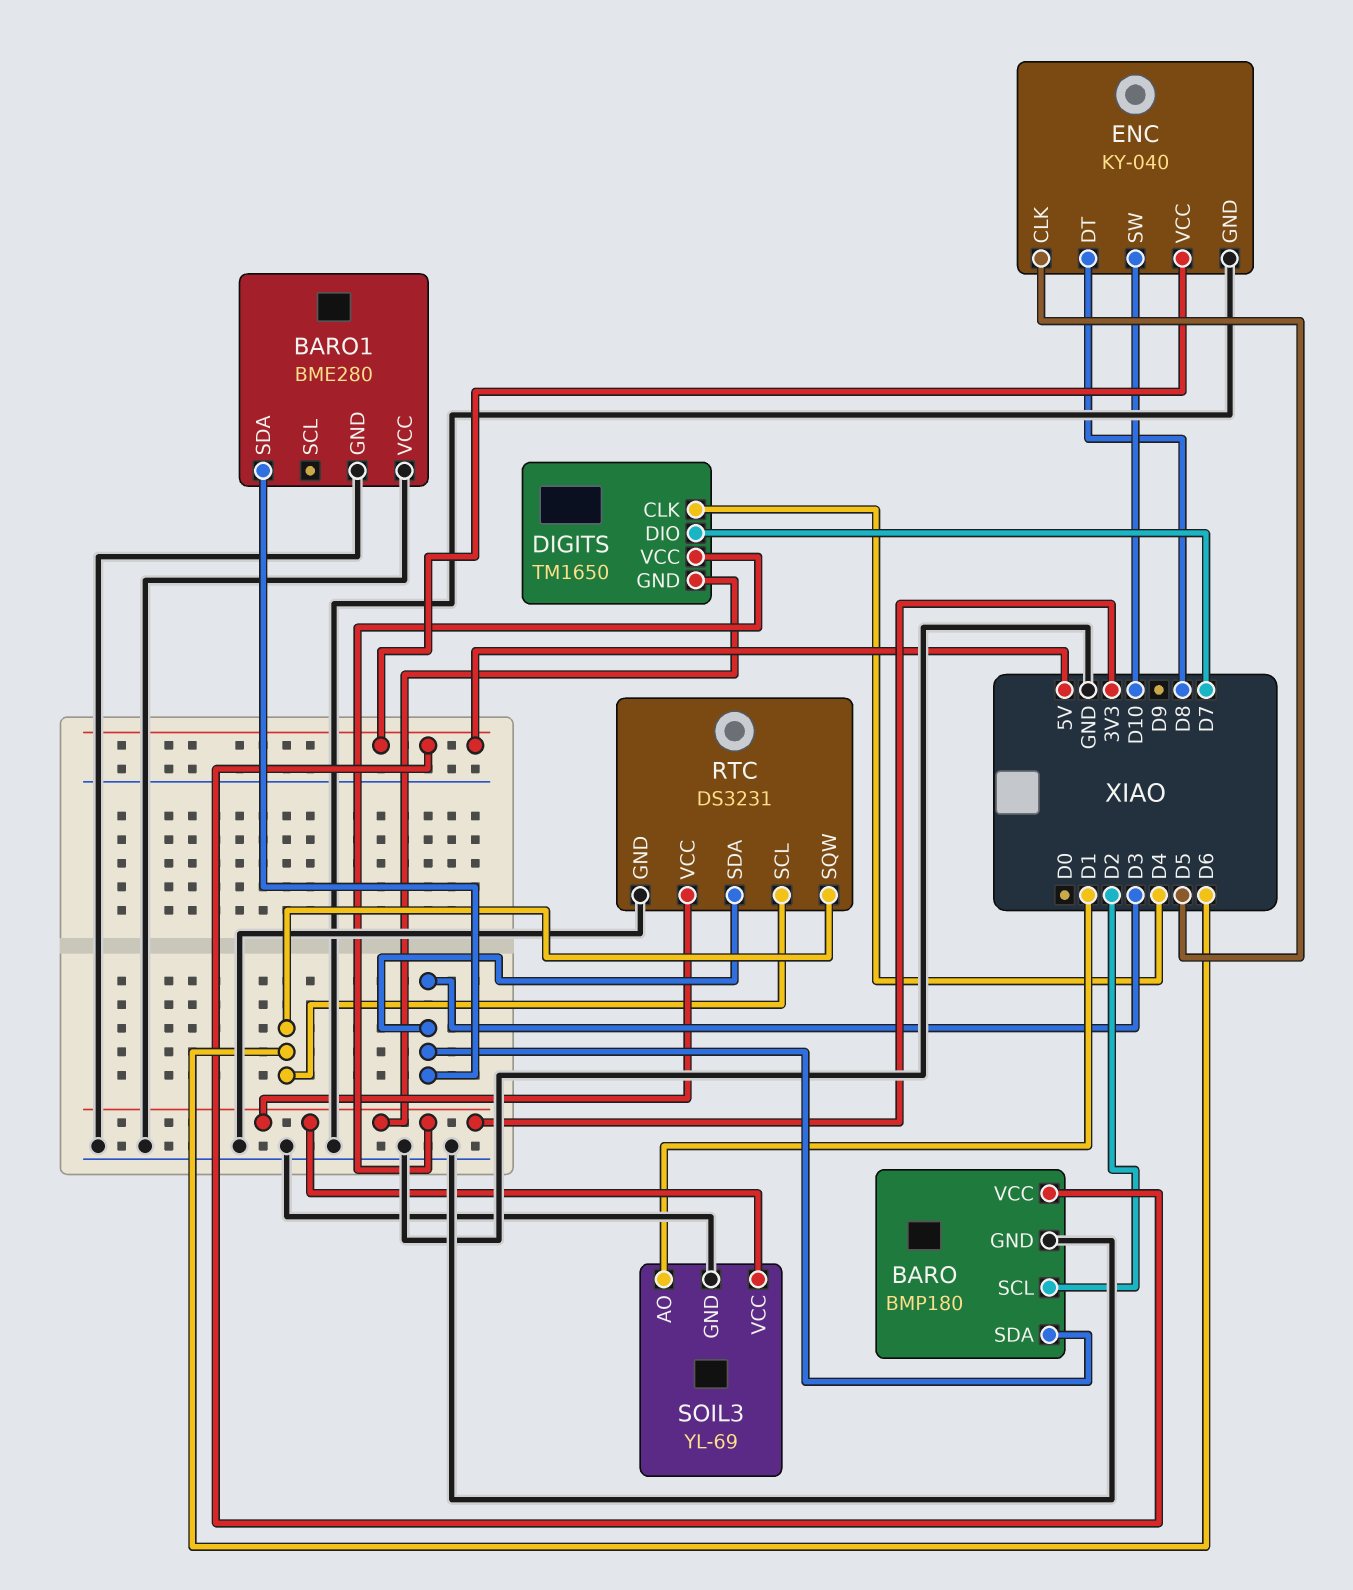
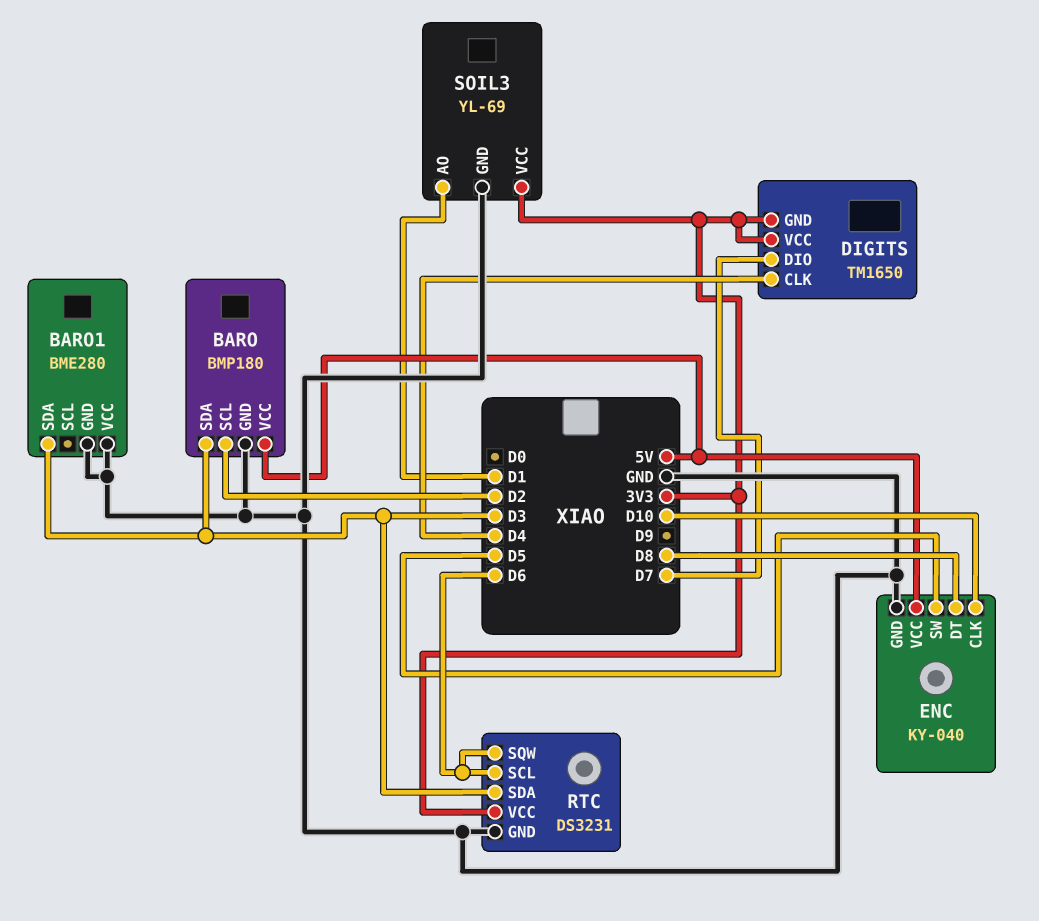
ENC pin CLK: D5 -> D10
ENC pin SW: D10 -> D5

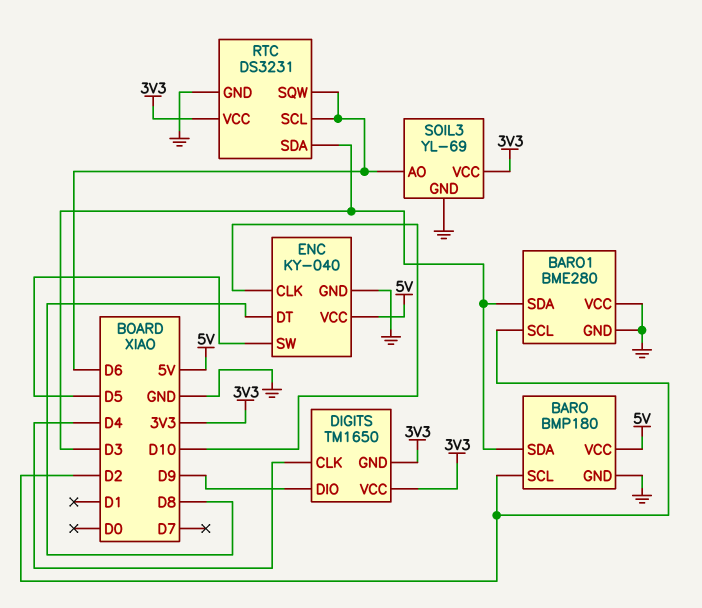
BARO1 pin SCL: none -> D2
DIGITS pin DIO: D7 -> D9
SOIL3 pin AO: D1 -> D6

